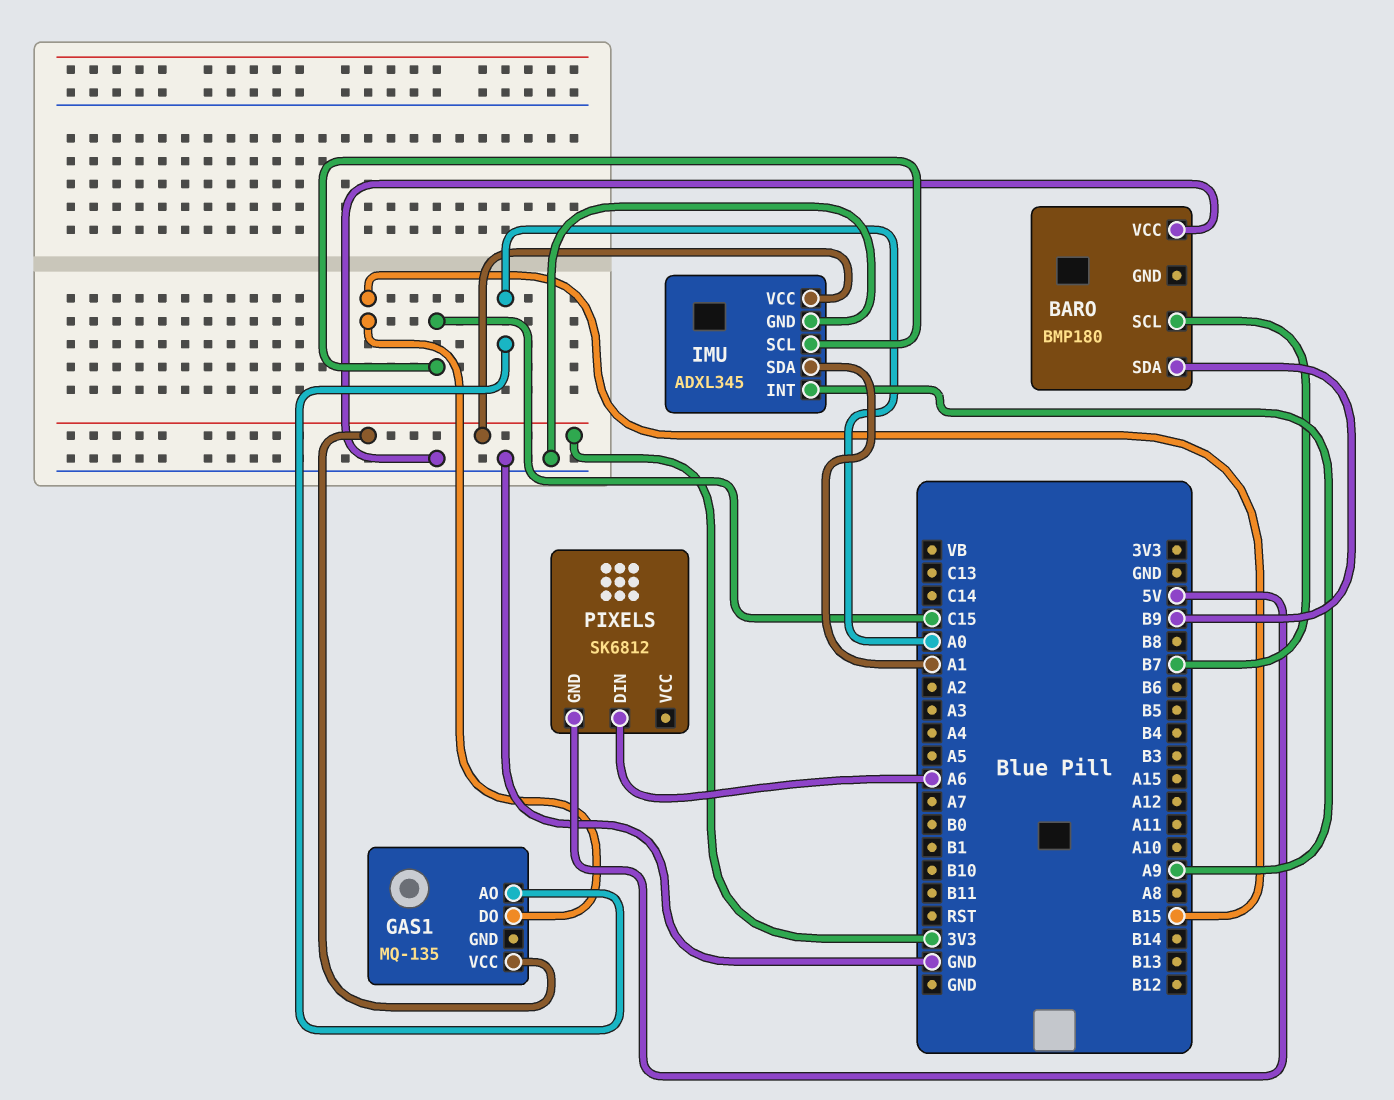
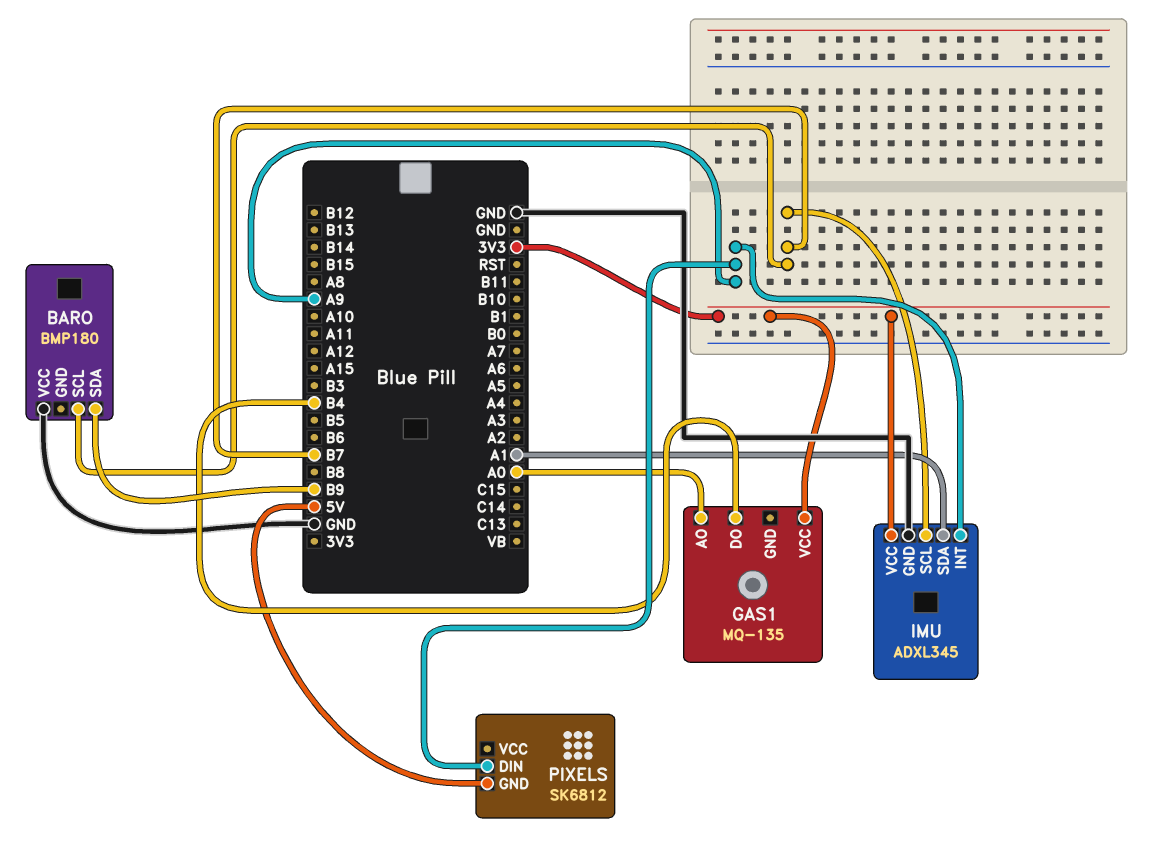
GAS1 pin DO: B15 -> B4
IMU pin SCL: C15 -> B7
PIXELS pin DIN: A6 -> A9

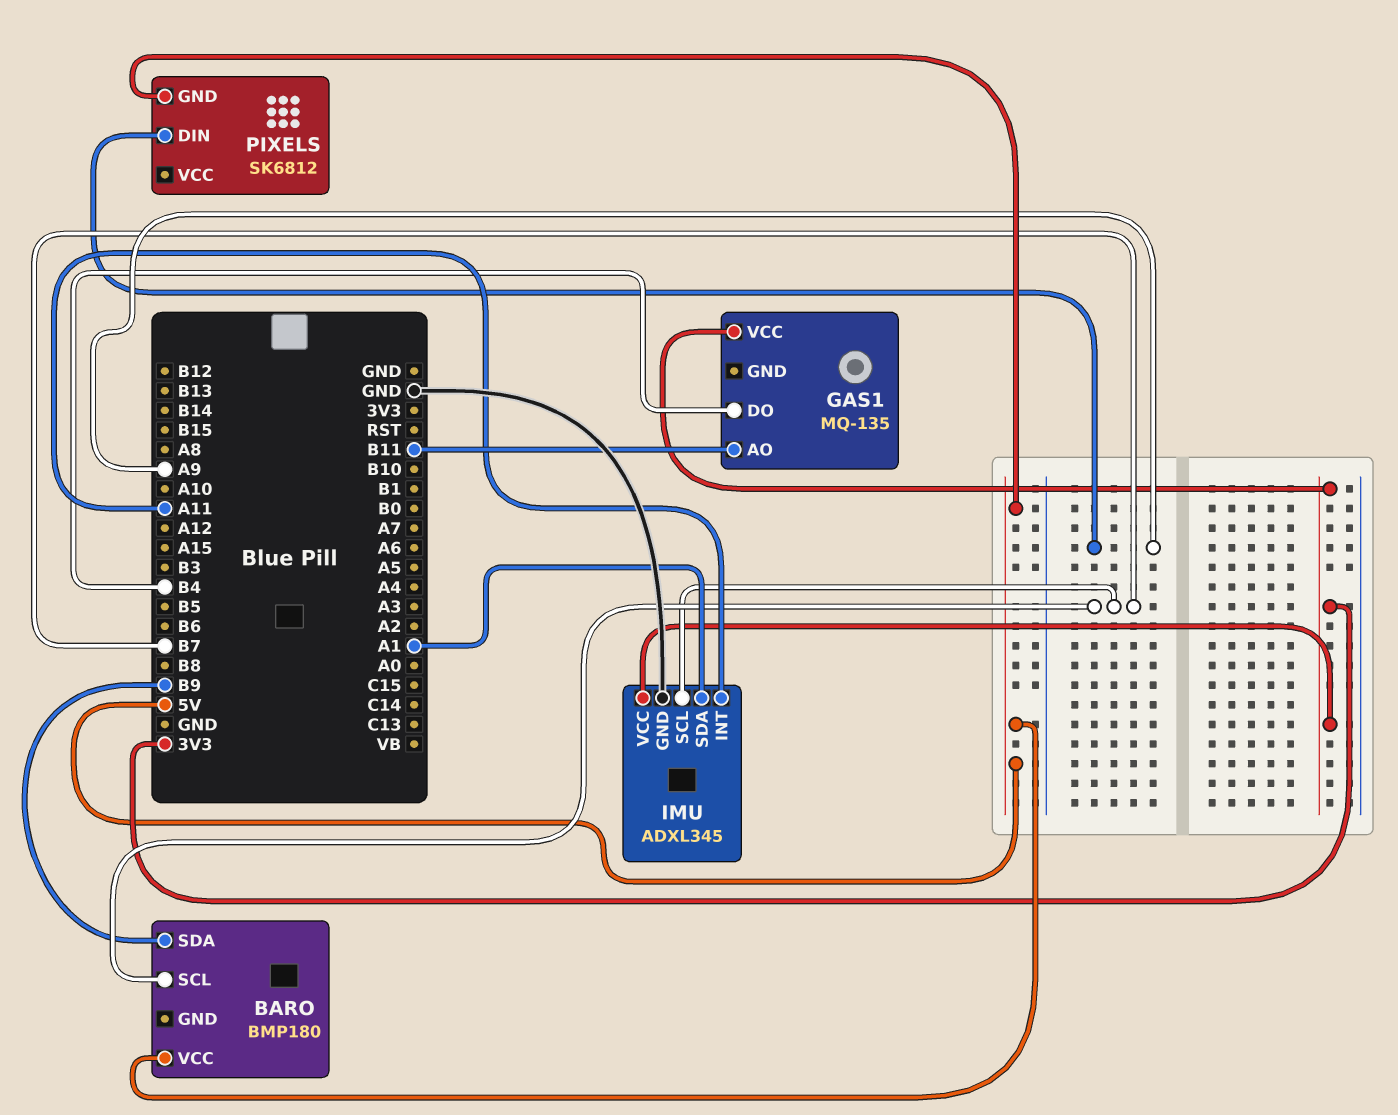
BARO pin VCC: GND -> 5V
GAS1 pin AO: A0 -> B11
IMU pin INT: A9 -> A11

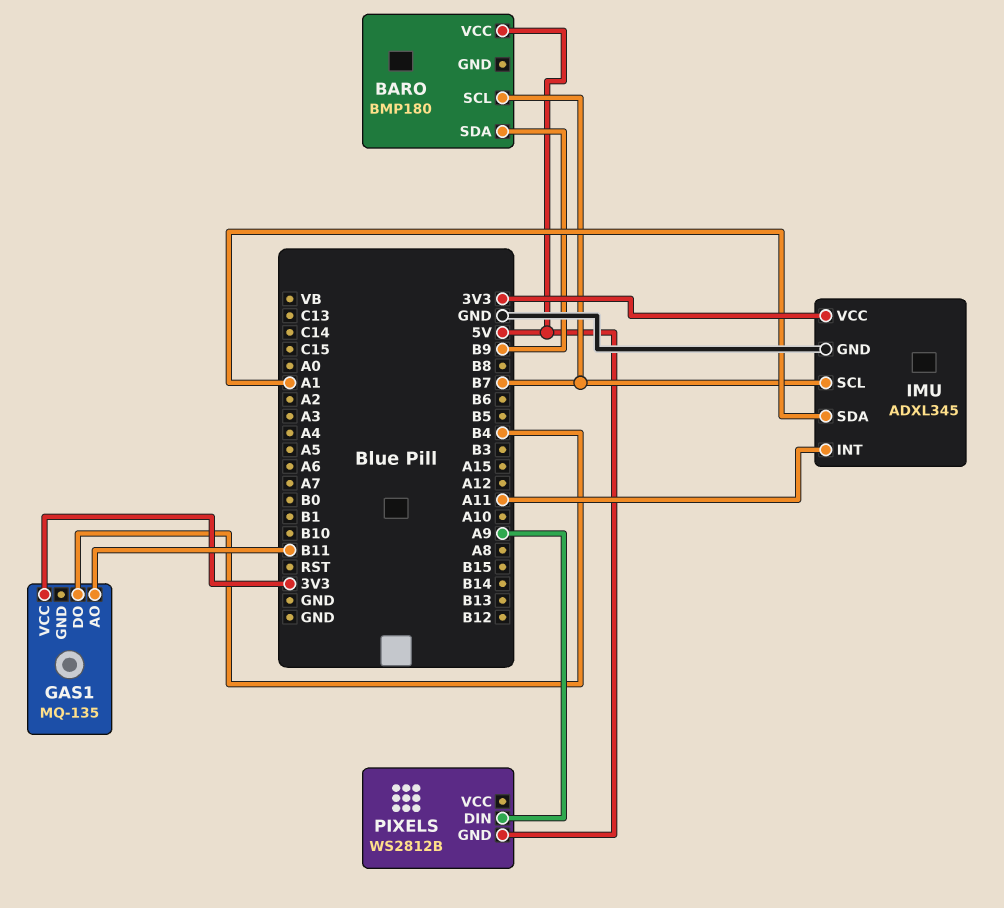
PIXELS: SK6812 -> WS2812B

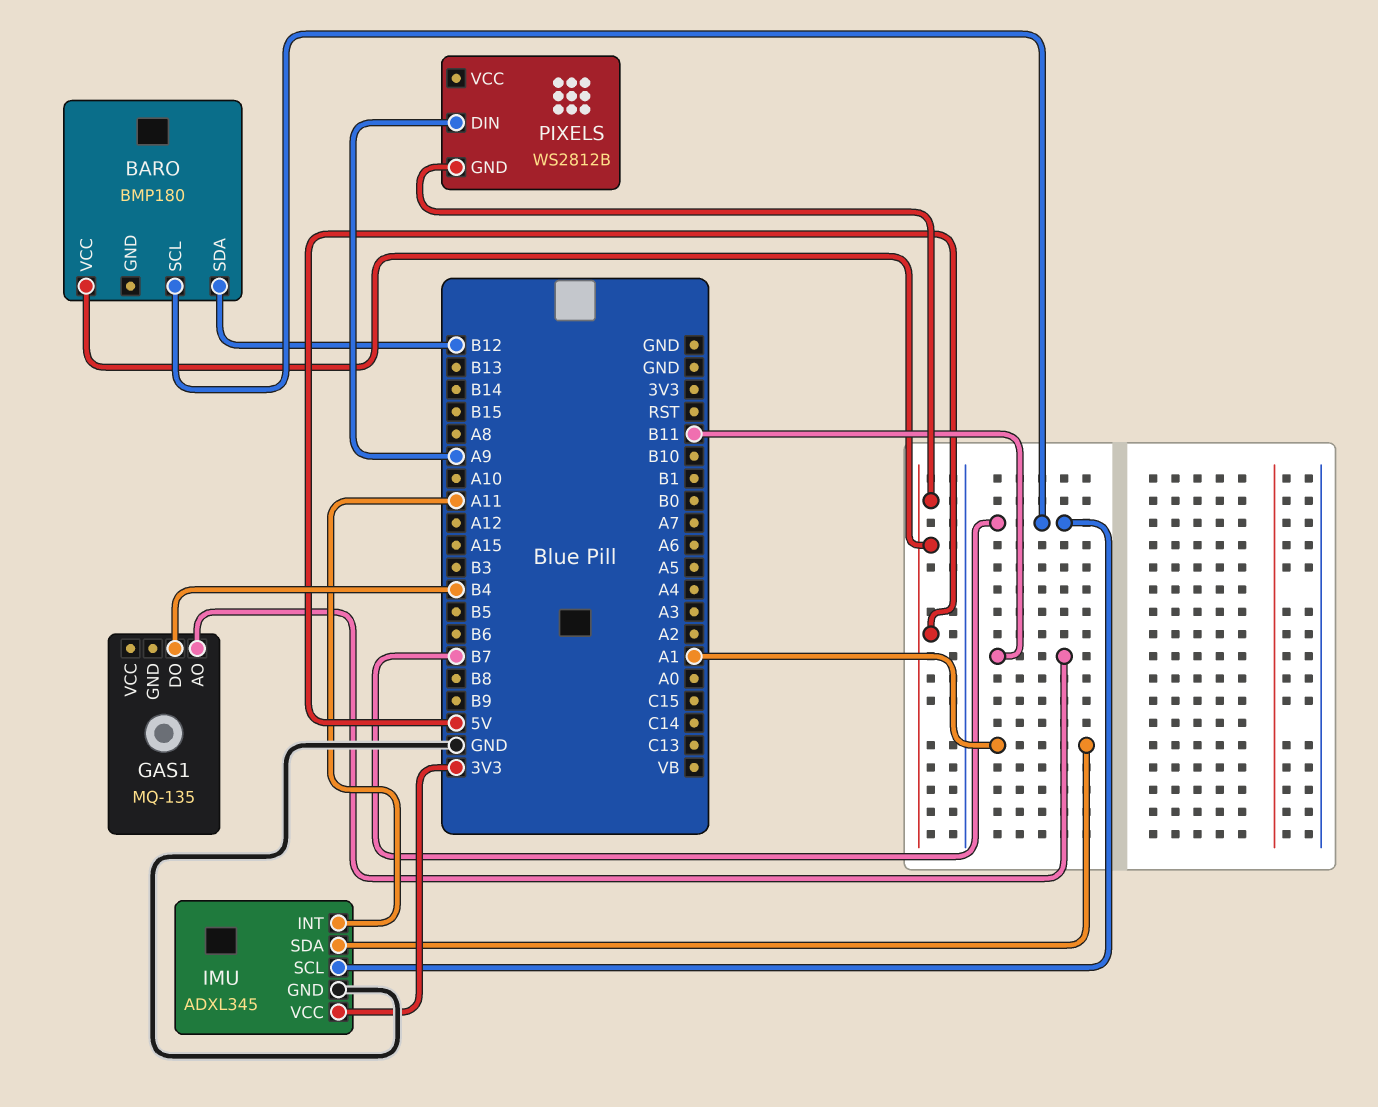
BARO pin SDA: B9 -> B12
GAS1 pin VCC: 3V3 -> none

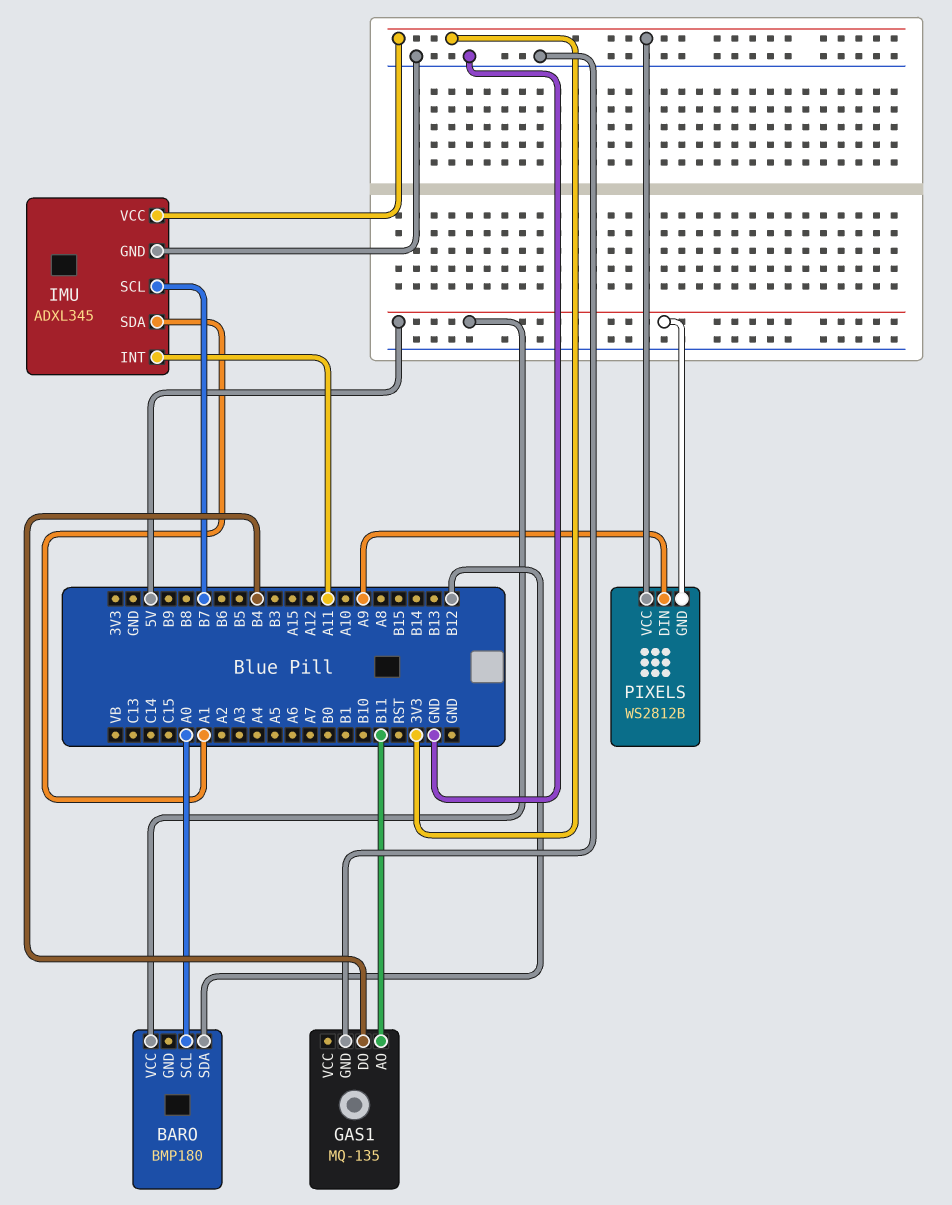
BARO pin SCL: B7 -> A0
GAS1 pin GND: none -> GND
PIXELS pin VCC: none -> 3V3

